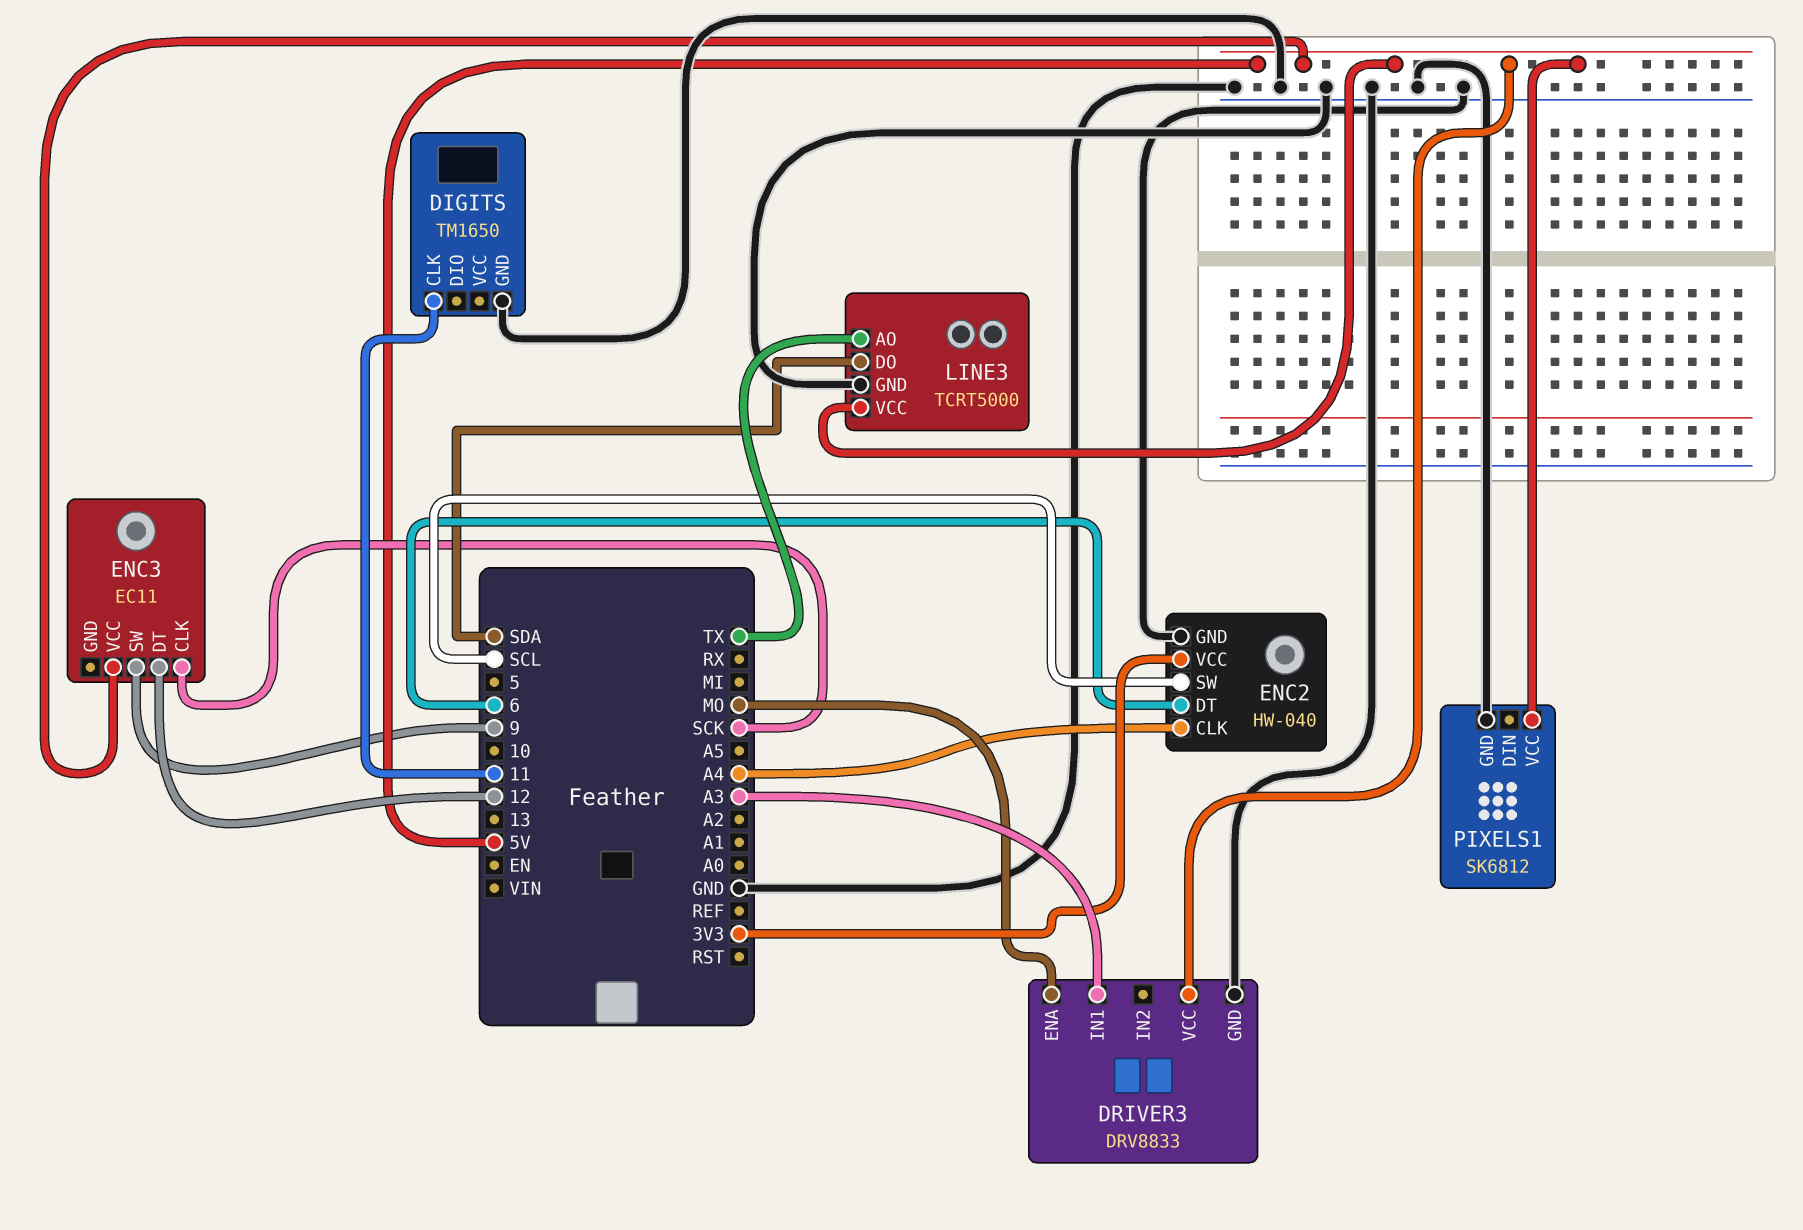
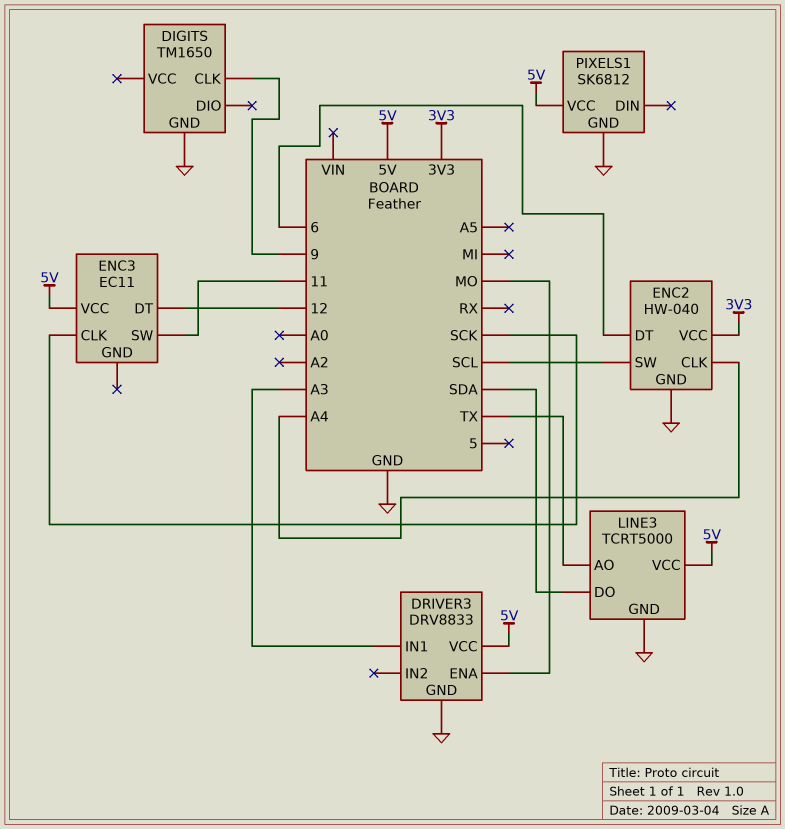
DIGITS pin CLK: 11 -> 9
ENC3 pin SW: 9 -> 11

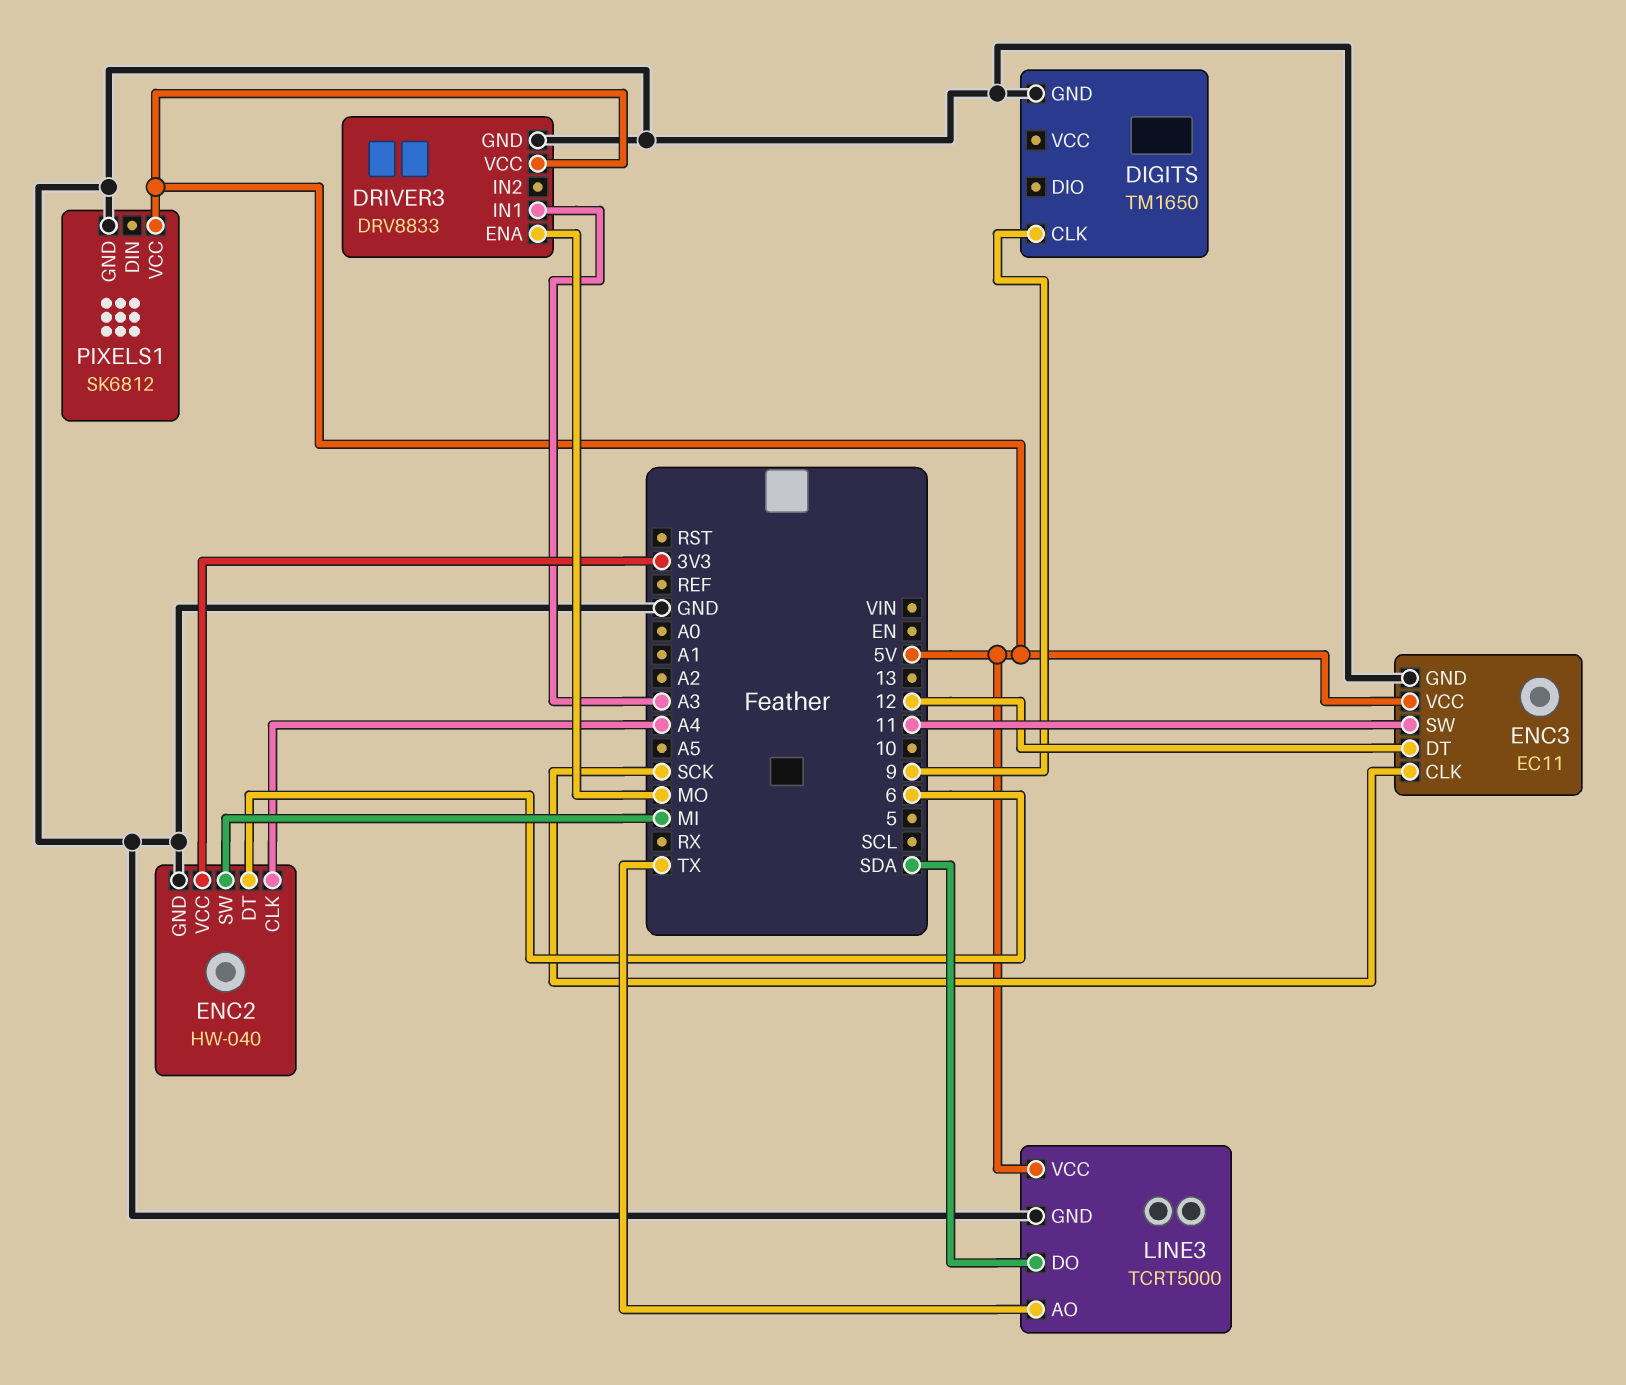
ENC2 pin SW: SCL -> MI
ENC3 pin GND: none -> GND

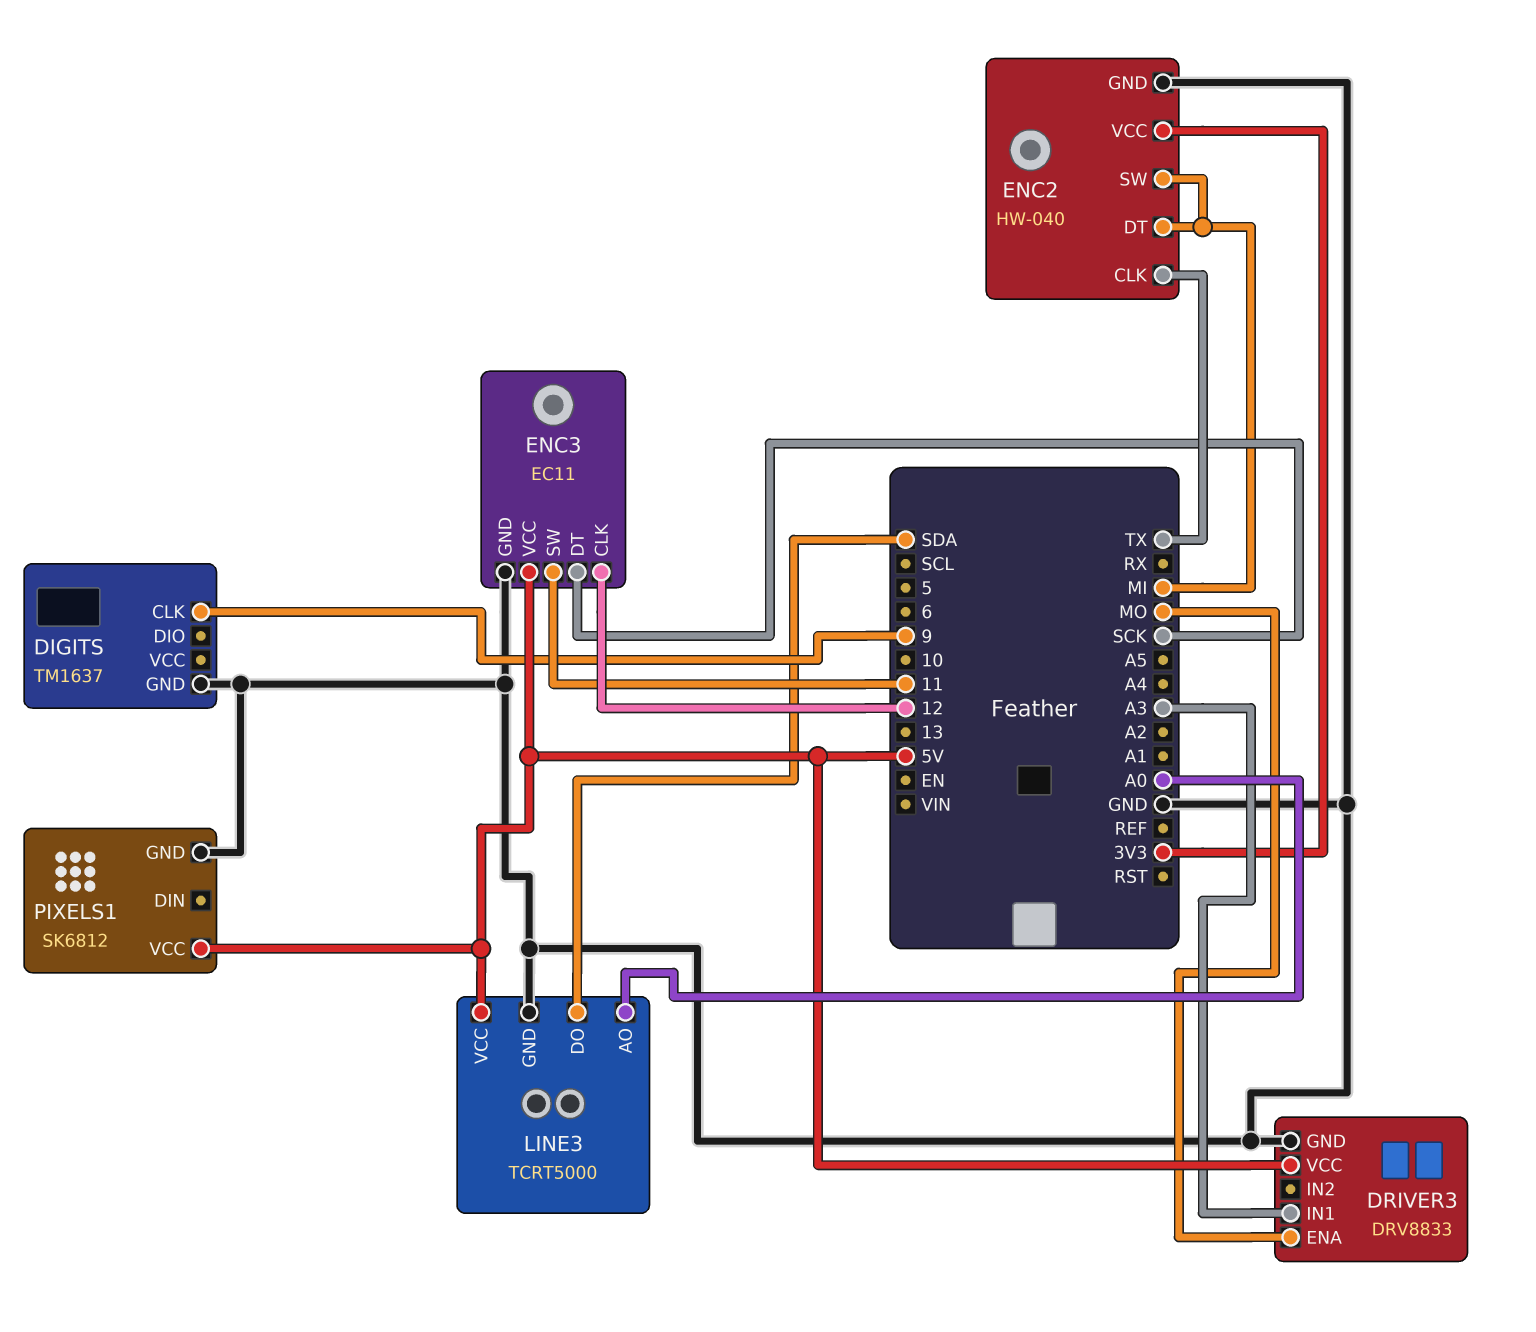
DIGITS: TM1650 -> TM1637
ENC2 pin CLK: A4 -> TX
ENC2 pin DT: 6 -> MI
ENC3 pin CLK: SCK -> 12
ENC3 pin DT: 12 -> SCK
LINE3 pin AO: TX -> A0

